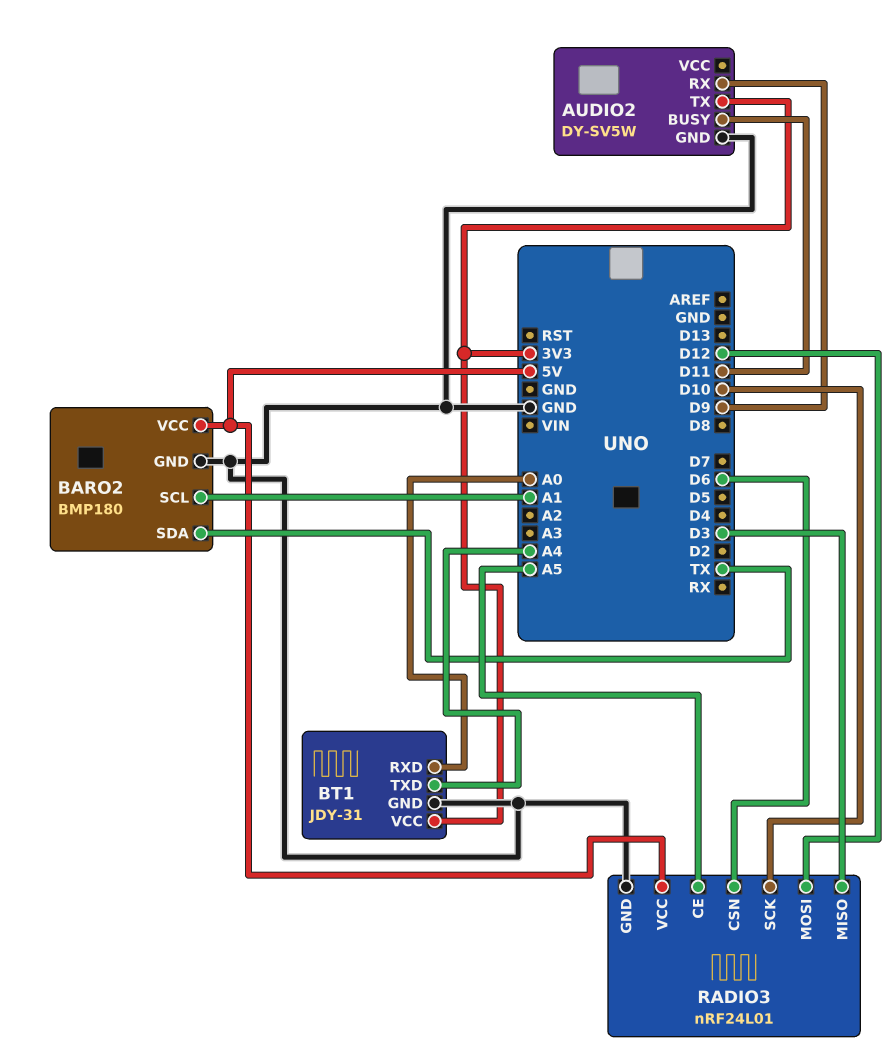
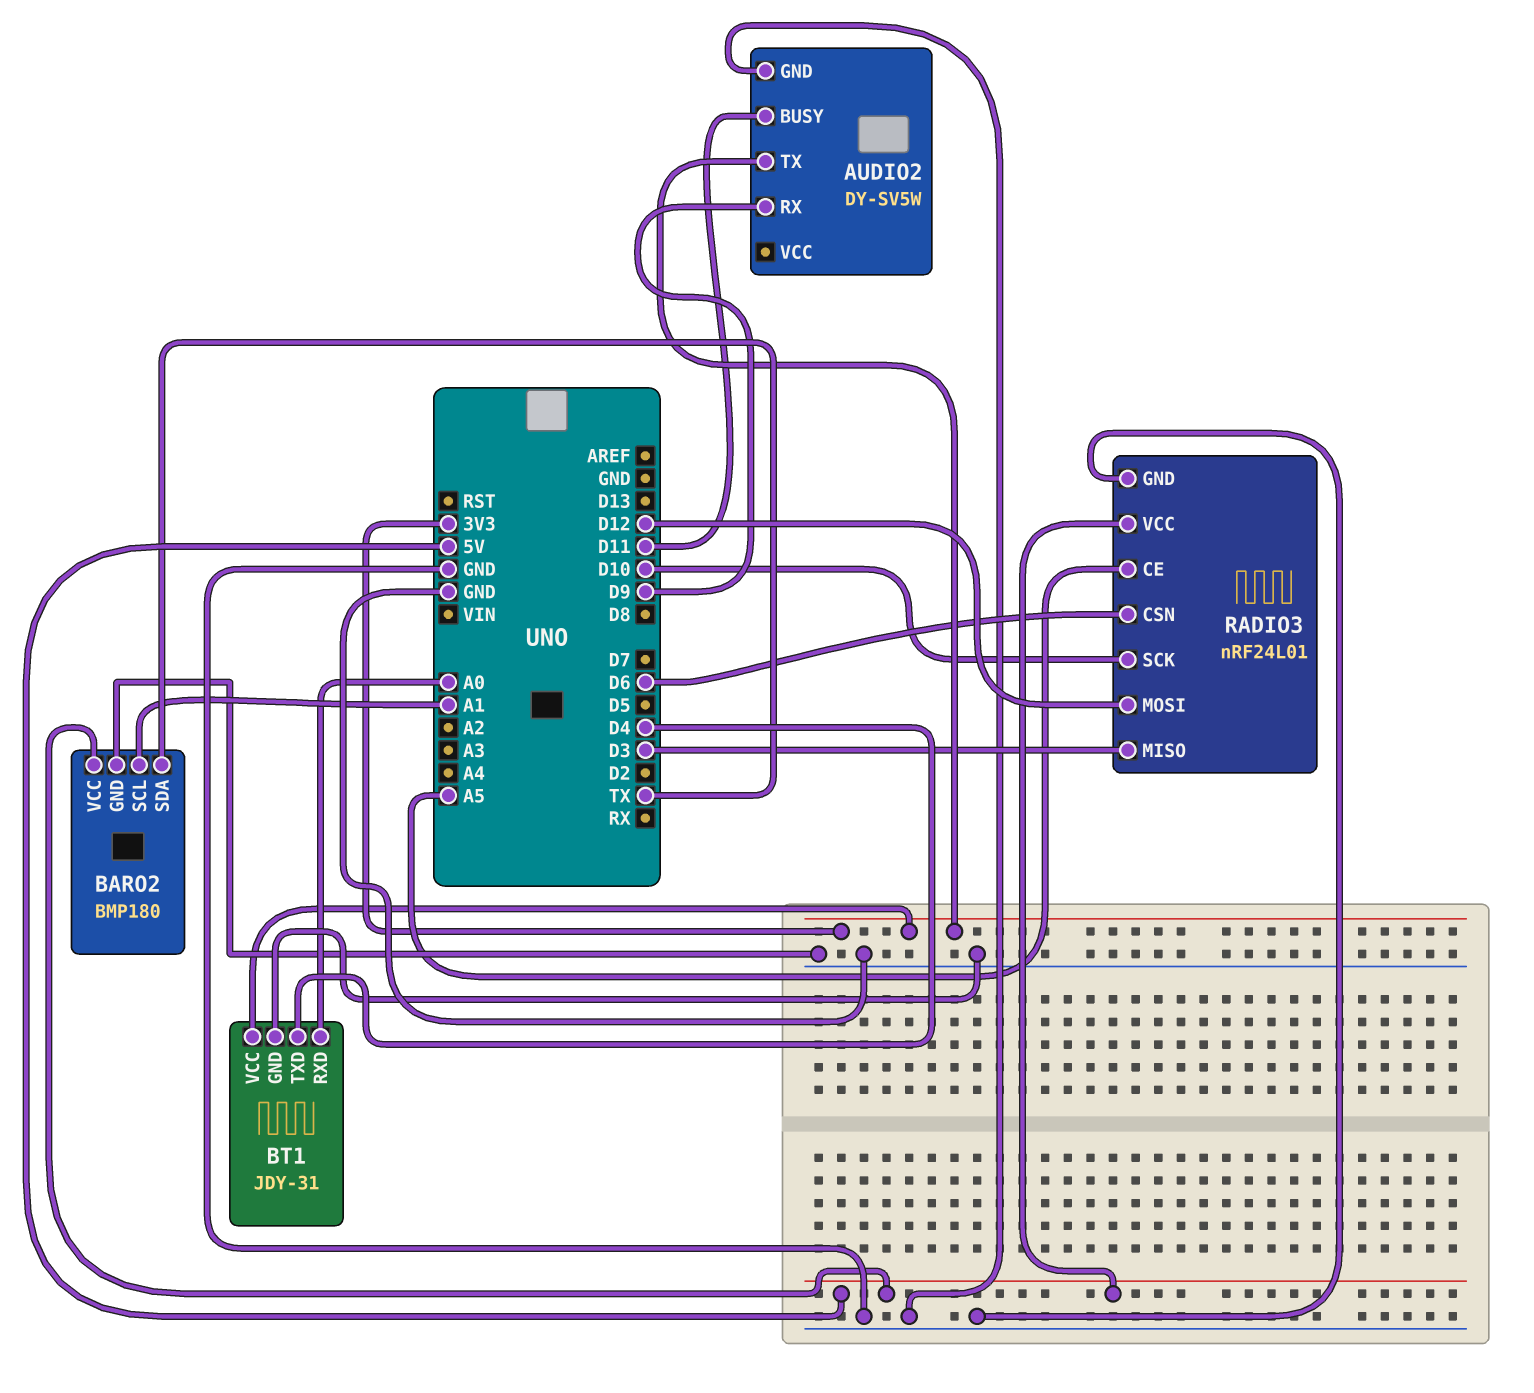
BT1 pin TXD: A4 -> D4

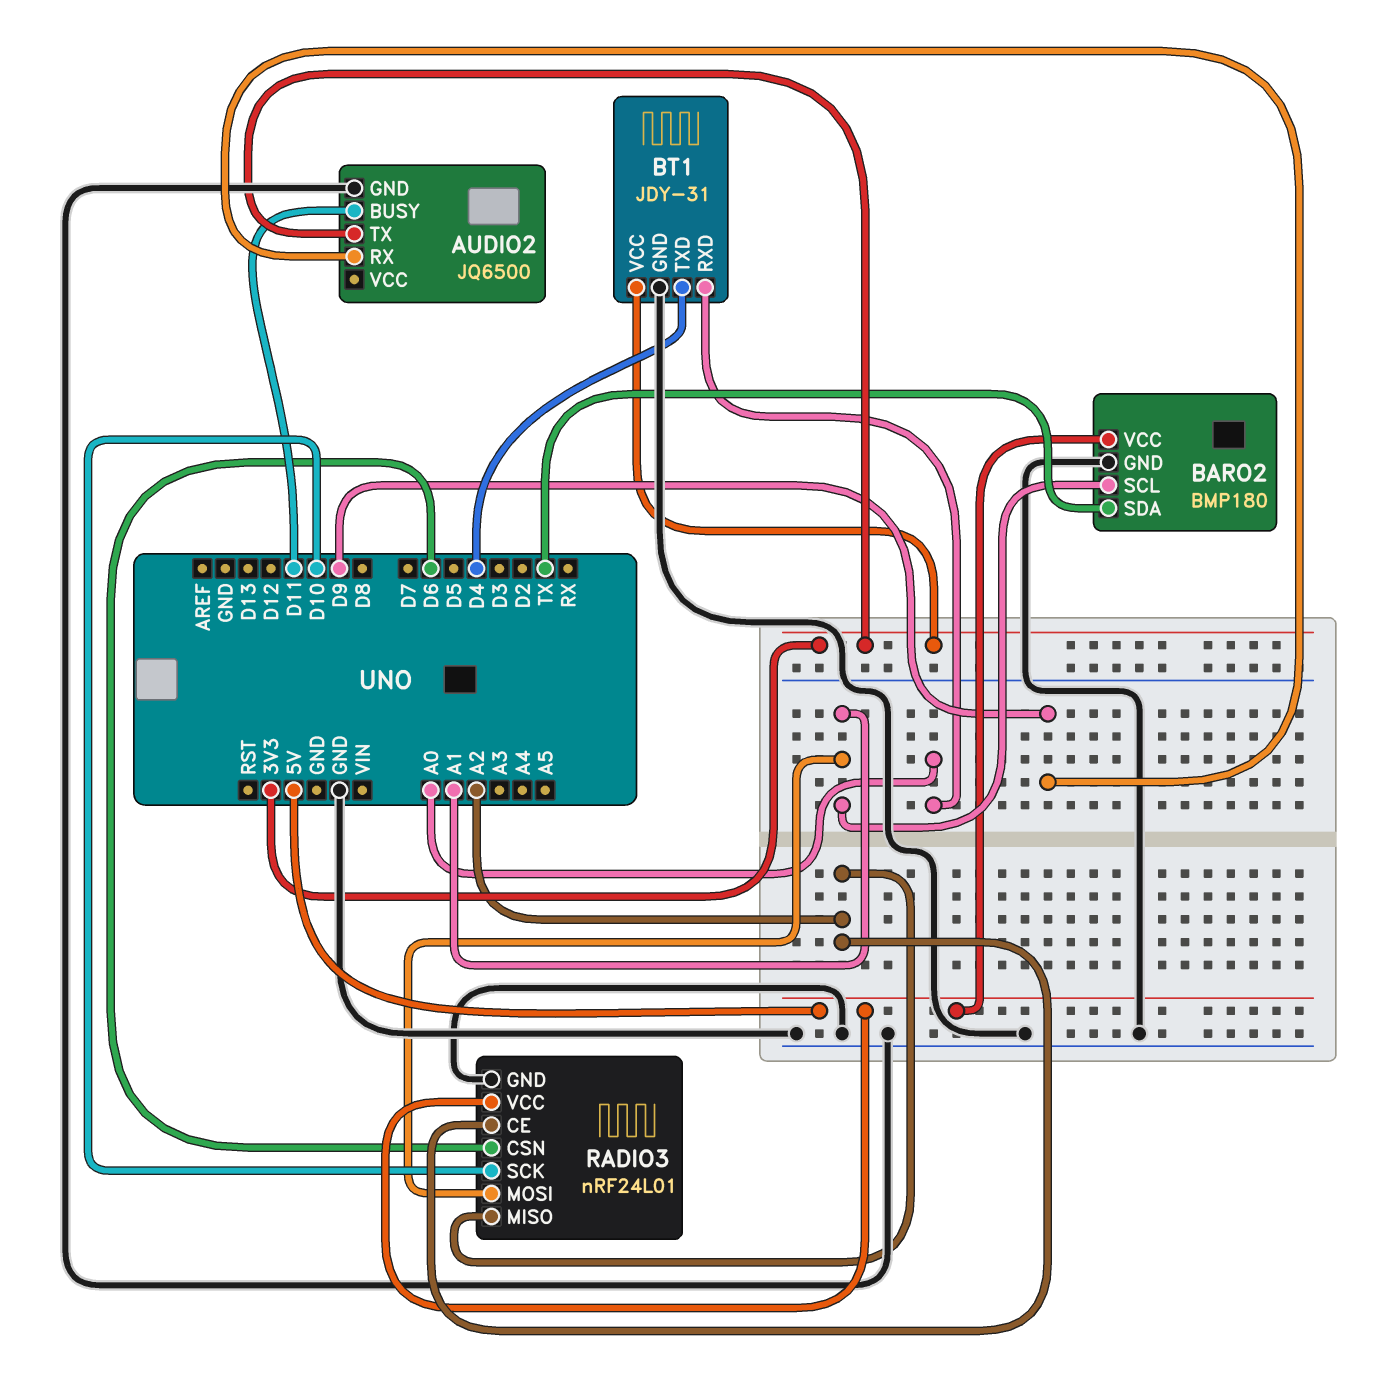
AUDIO2: DY-SV5W -> JQ6500
RADIO3 pin CE: A5 -> A2
RADIO3 pin MISO: D3 -> A2
RADIO3 pin MOSI: D12 -> A1

